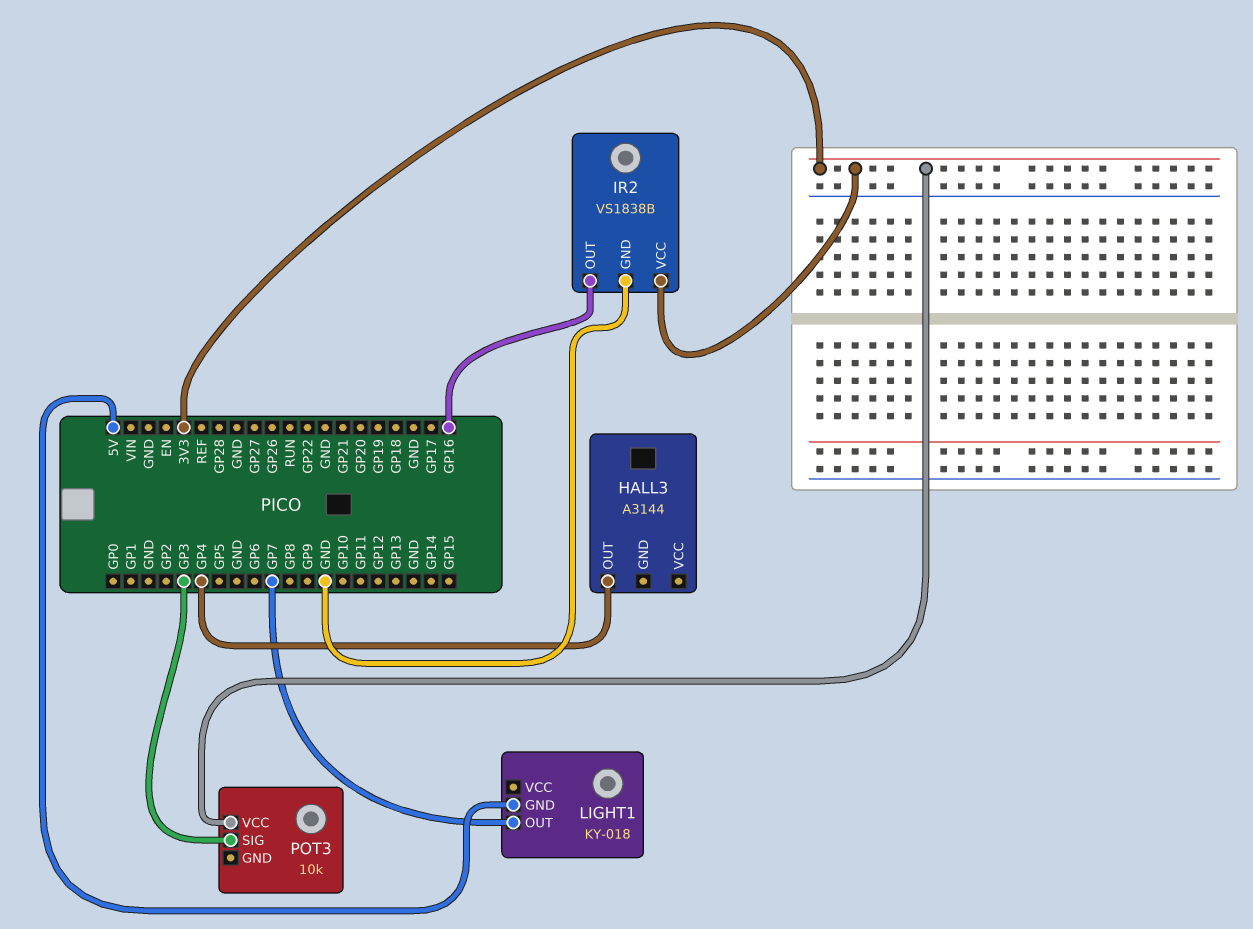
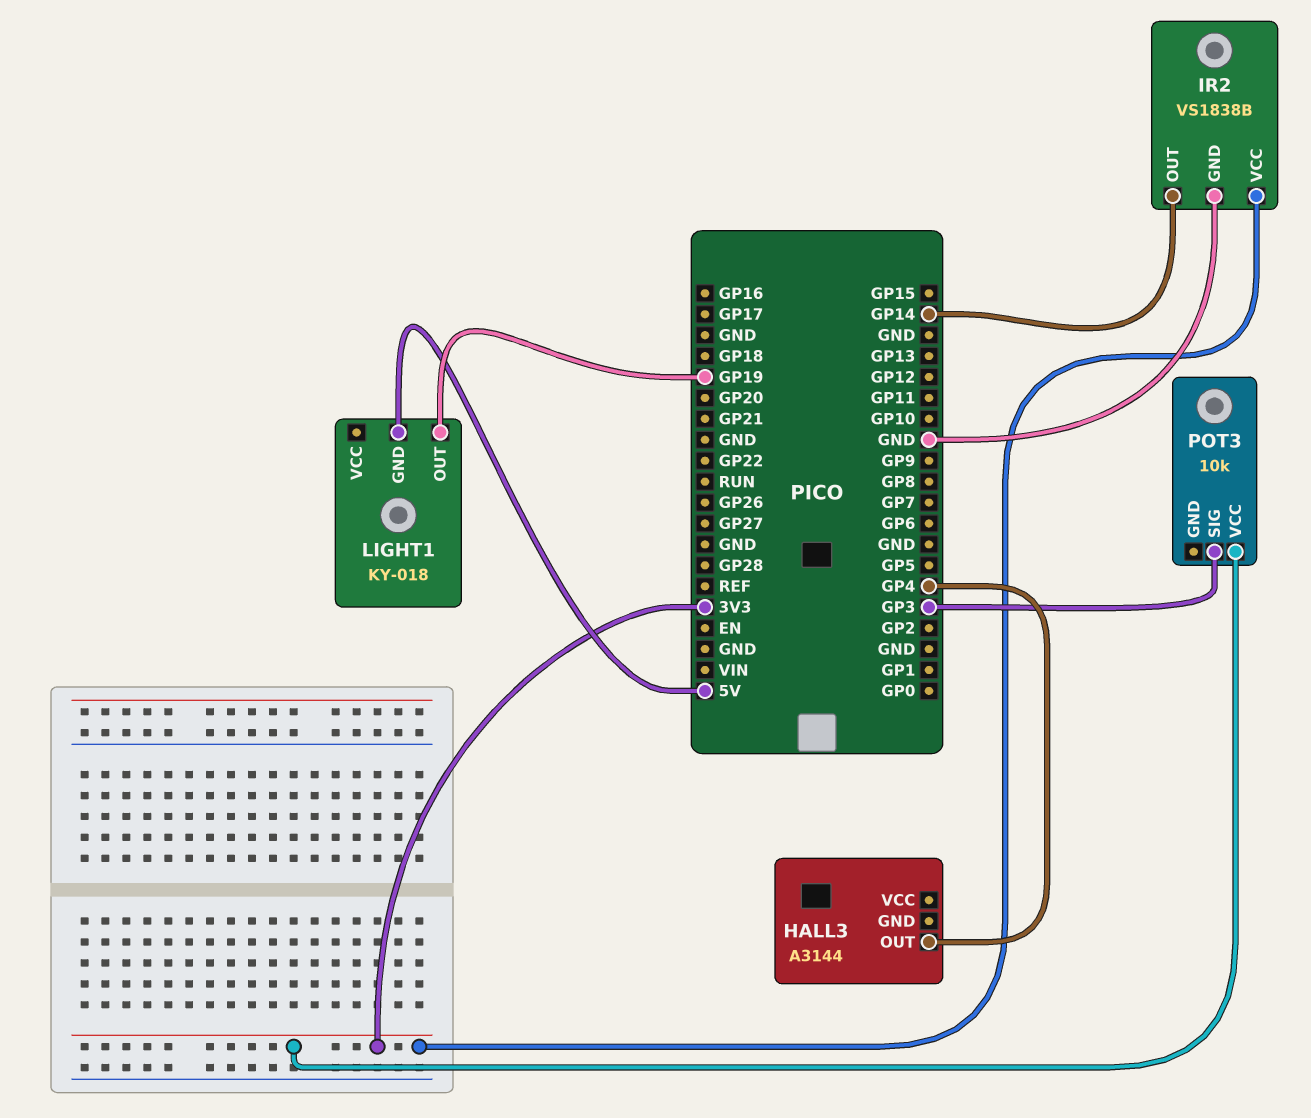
IR2 pin OUT: GP16 -> GP14
LIGHT1 pin OUT: GP7 -> GP19

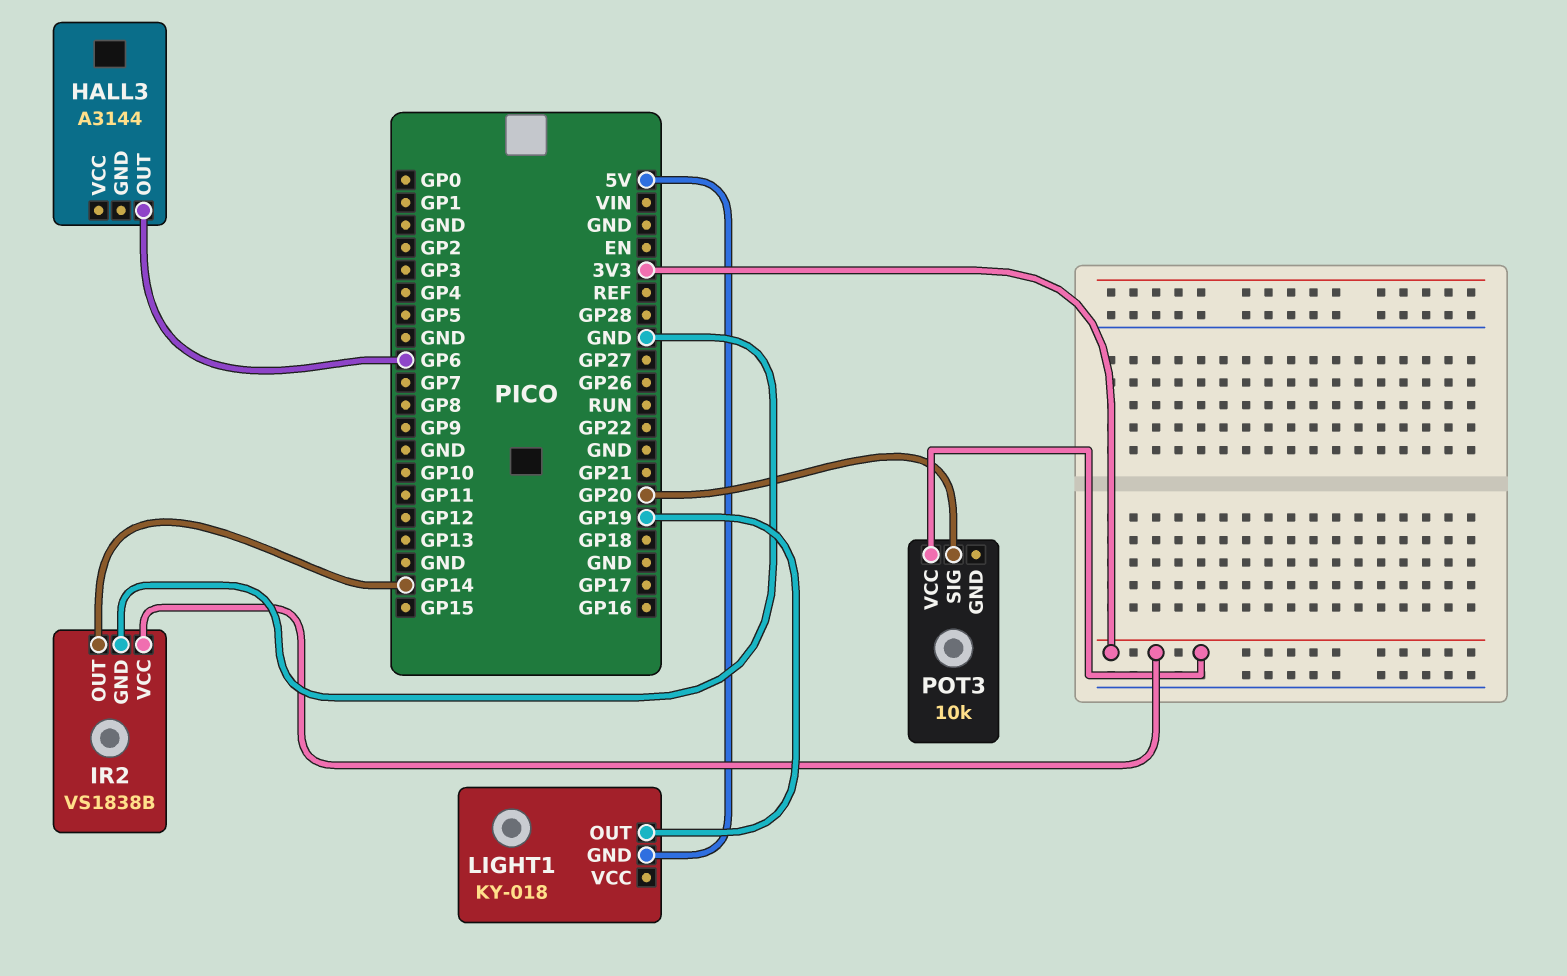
HALL3 pin OUT: GP4 -> GP6
POT3 pin SIG: GP3 -> GP20

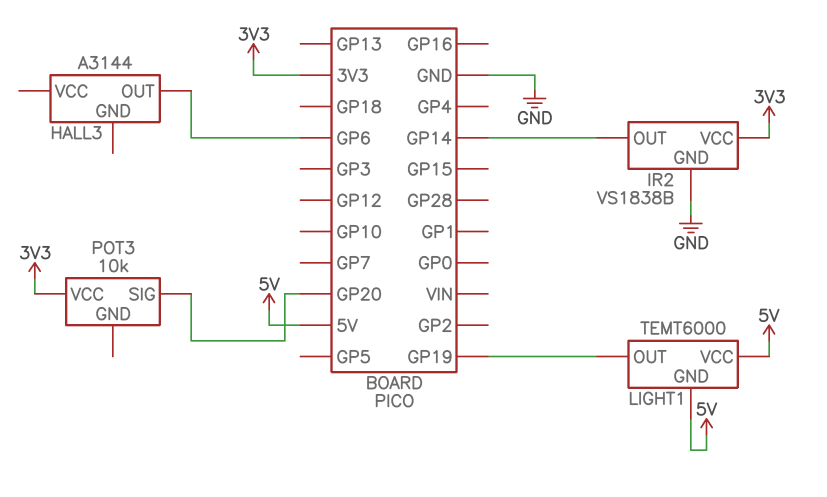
LIGHT1: KY-018 -> TEMT6000
LIGHT1 pin VCC: none -> 5V

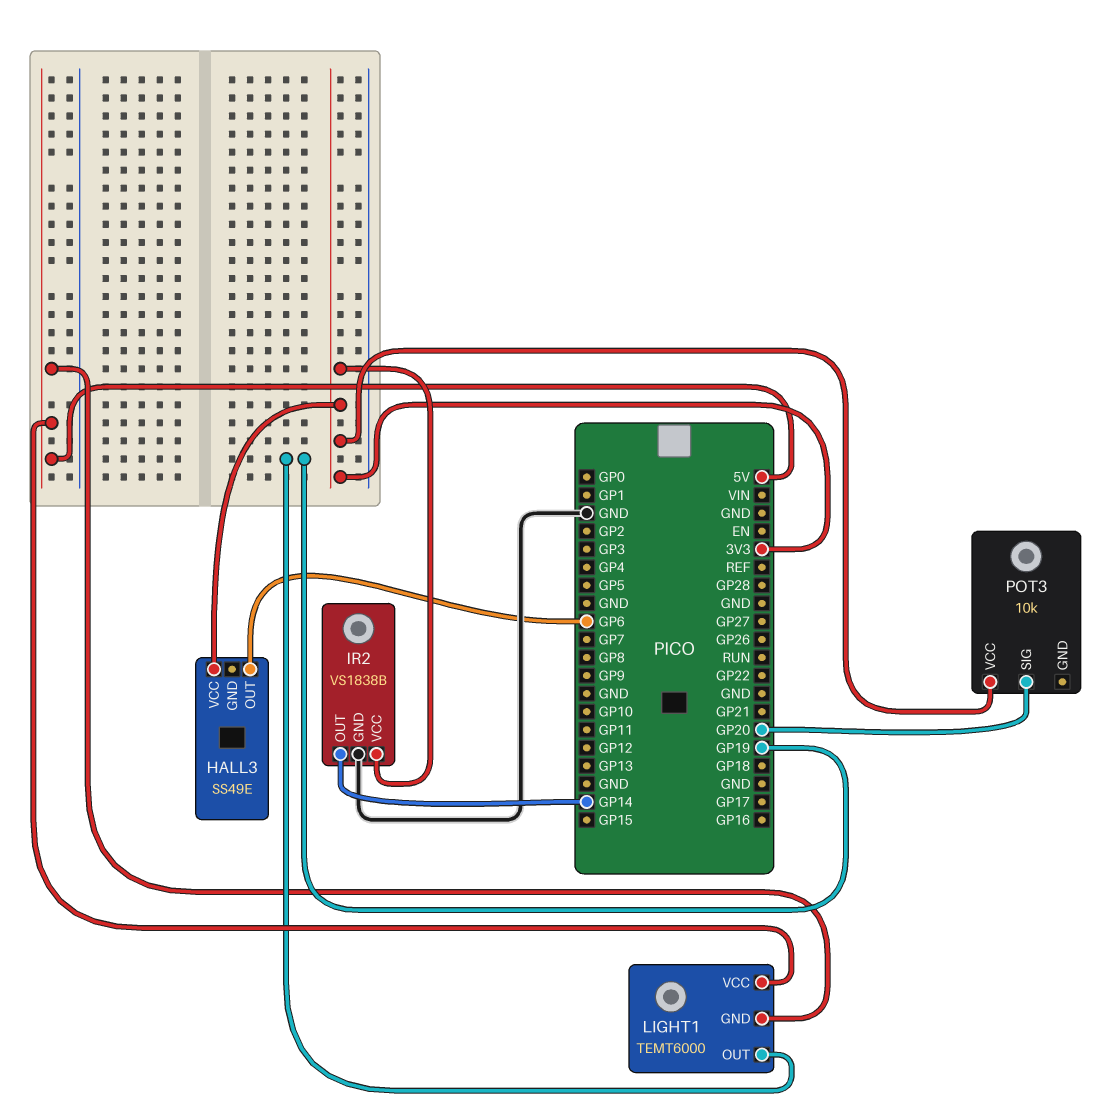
HALL3: A3144 -> SS49E
HALL3 pin VCC: none -> 3V3

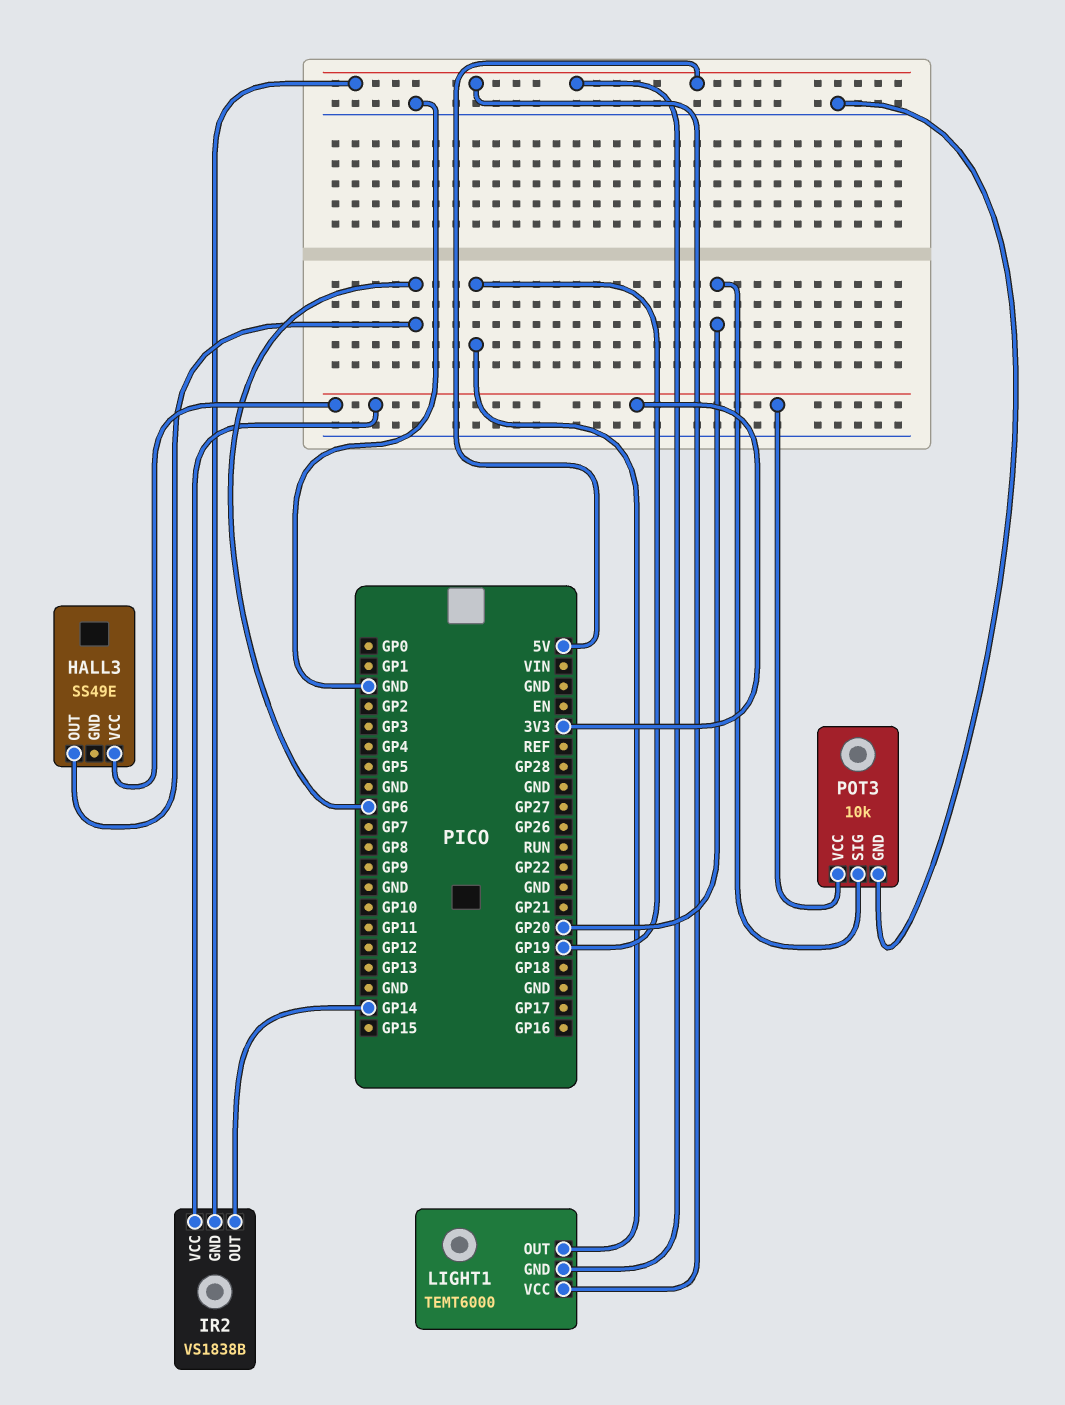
IR2 pin GND: GND -> 5V
POT3 pin GND: none -> GND

